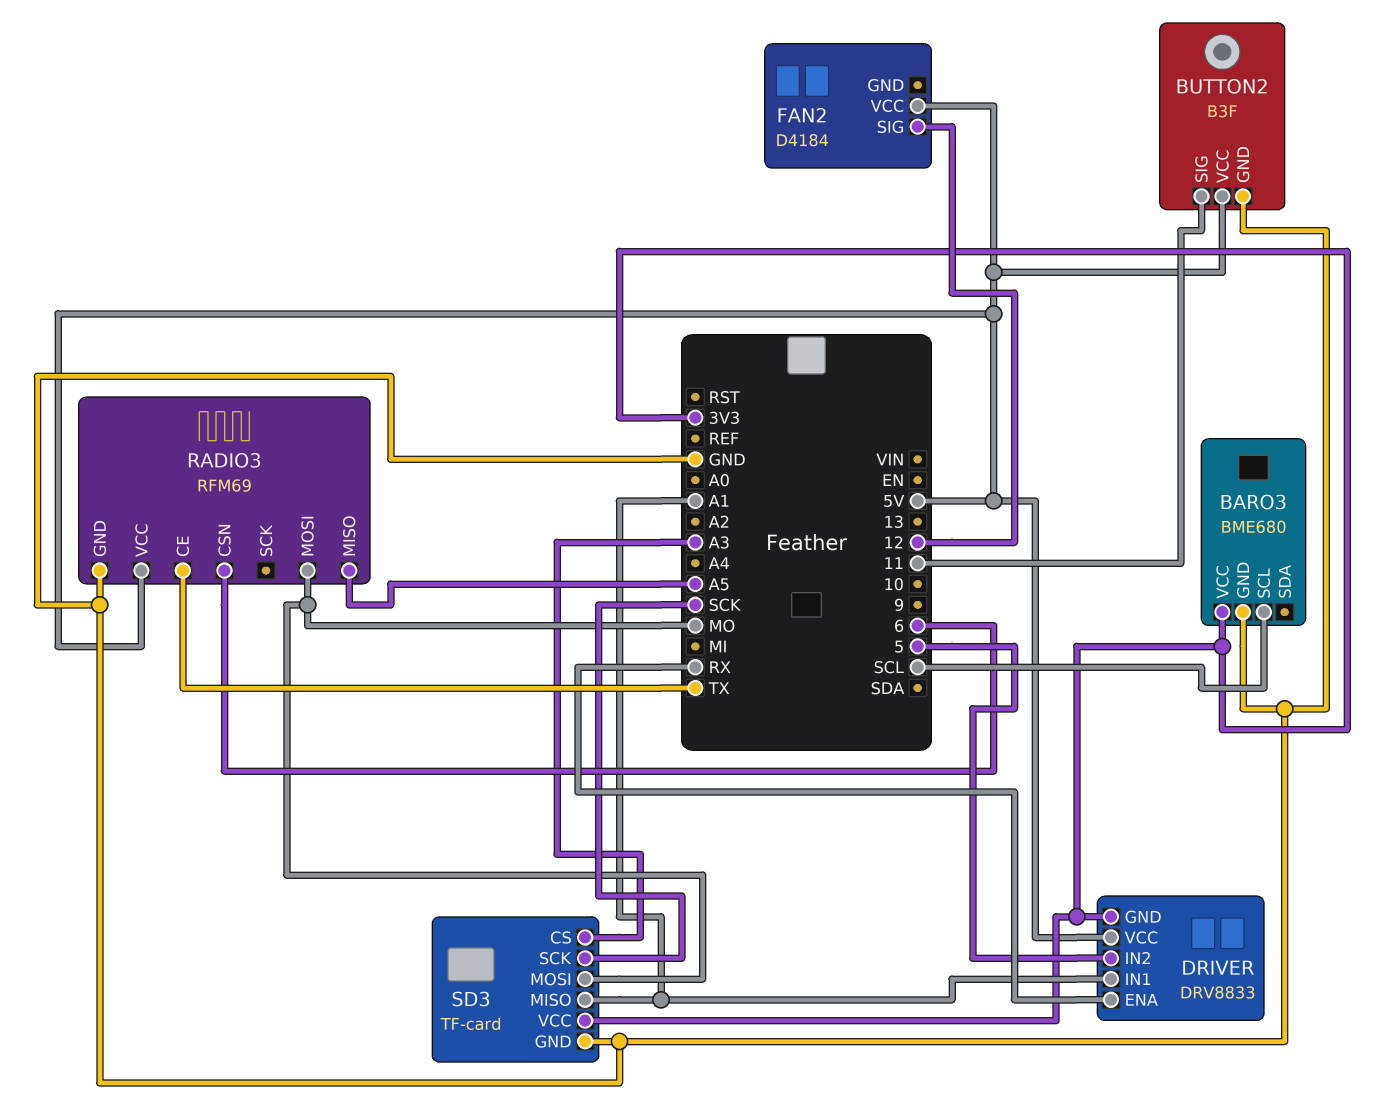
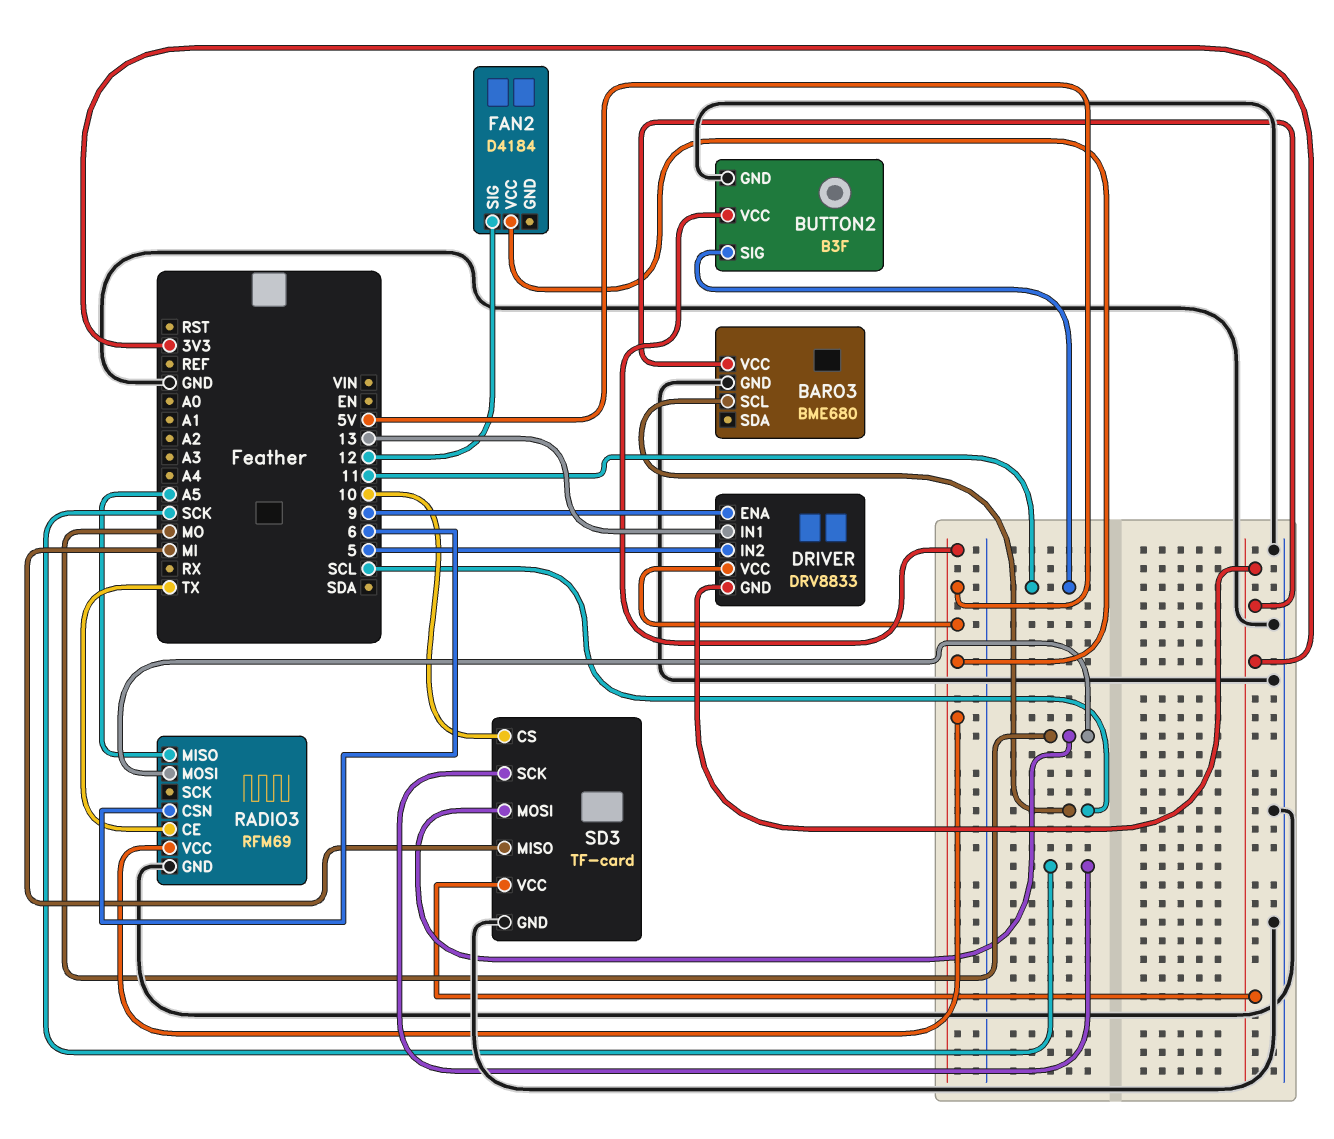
DRIVER pin ENA: RX -> 9
DRIVER pin IN1: A1 -> 13
SD3 pin CS: A3 -> 10
SD3 pin MISO: A1 -> MI

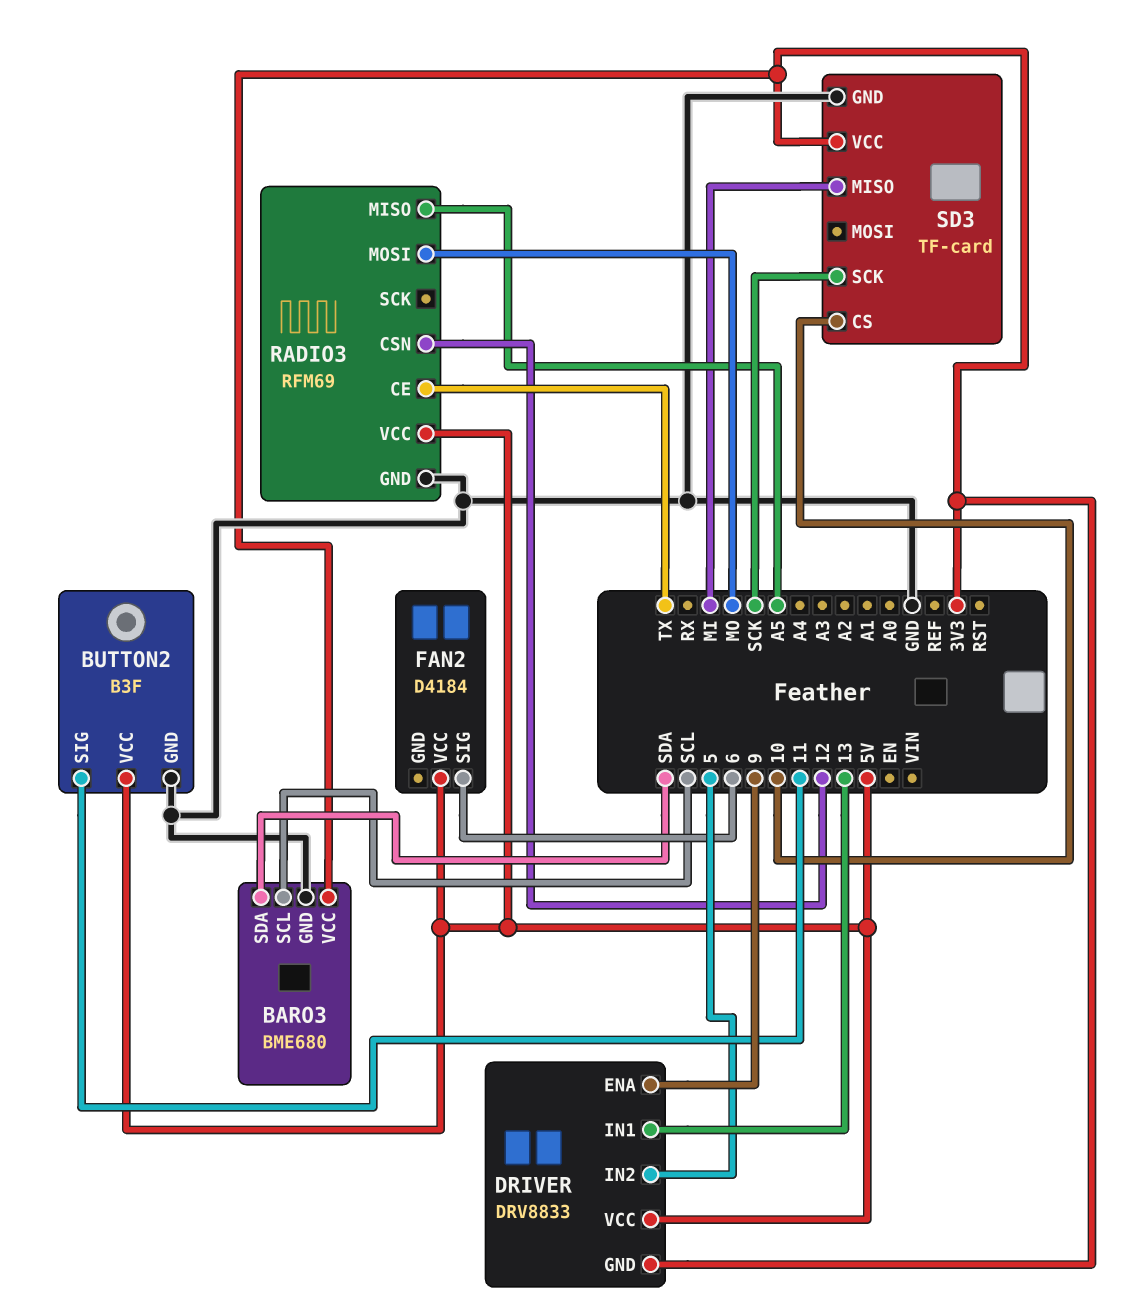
BARO3 pin SDA: none -> SDA
FAN2 pin SIG: 12 -> 6
RADIO3 pin CSN: 6 -> 12
SD3 pin MOSI: MO -> none

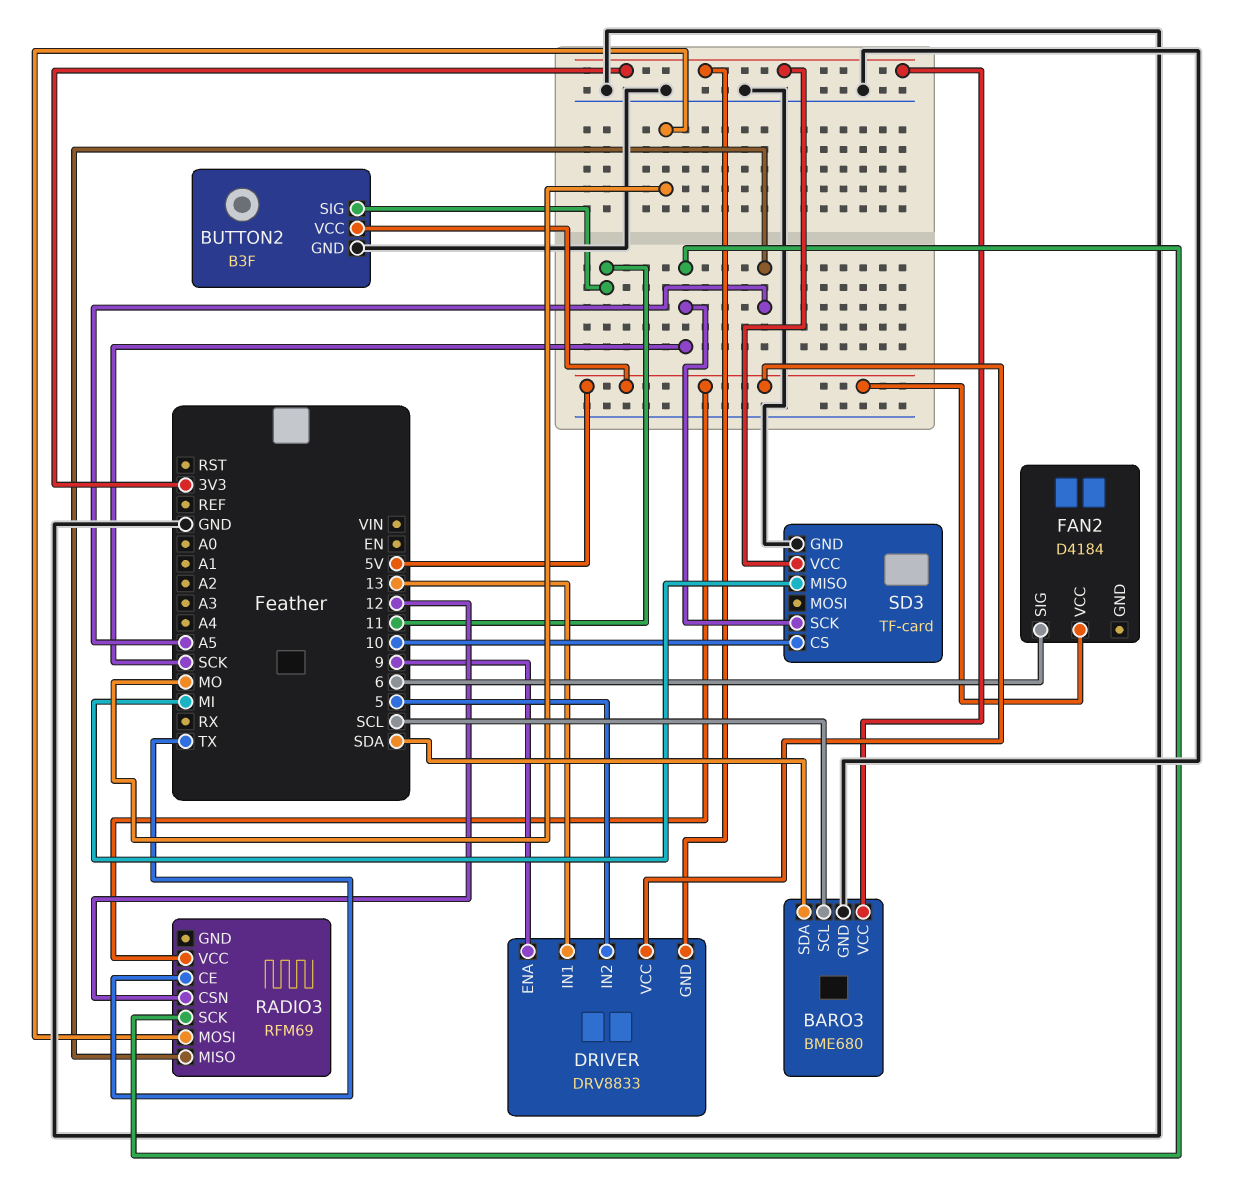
RADIO3 pin GND: GND -> none
RADIO3 pin SCK: none -> SCK

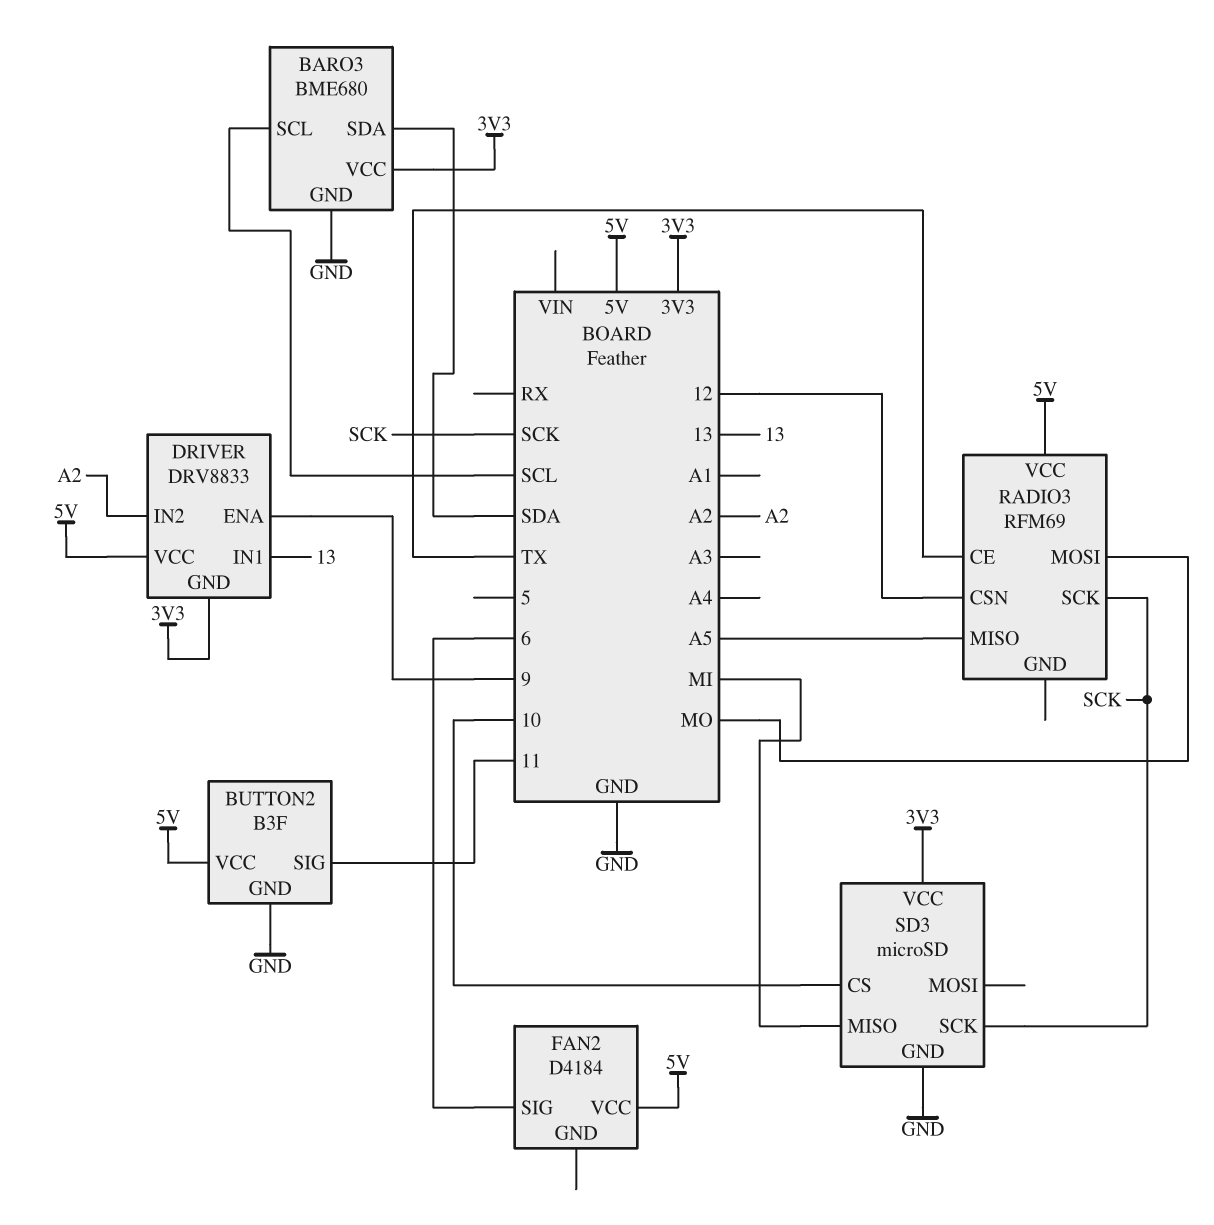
DRIVER pin IN2: 5 -> A2
SD3: TF-card -> microSD

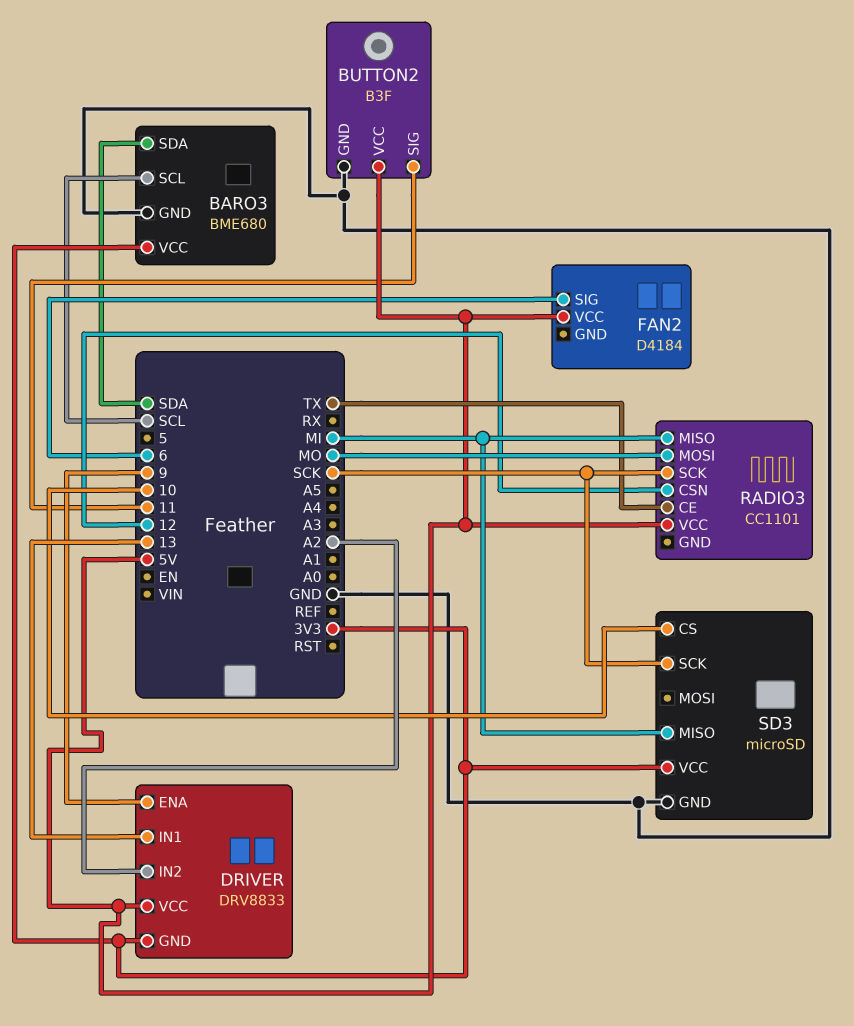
RADIO3: RFM69 -> CC1101
RADIO3 pin MISO: A5 -> MI

